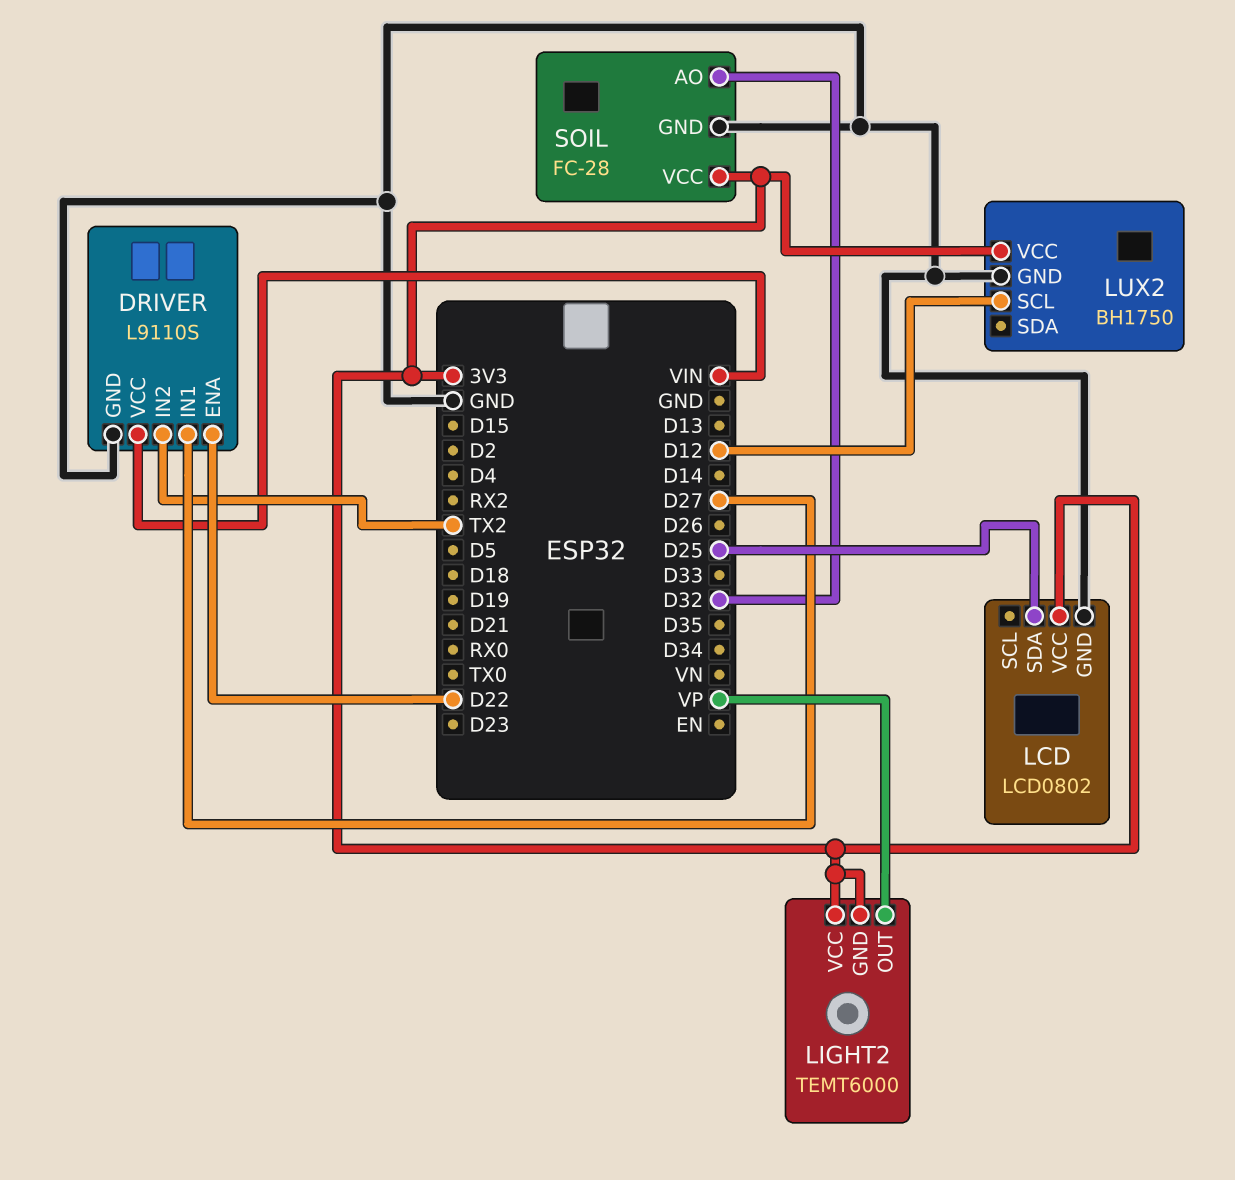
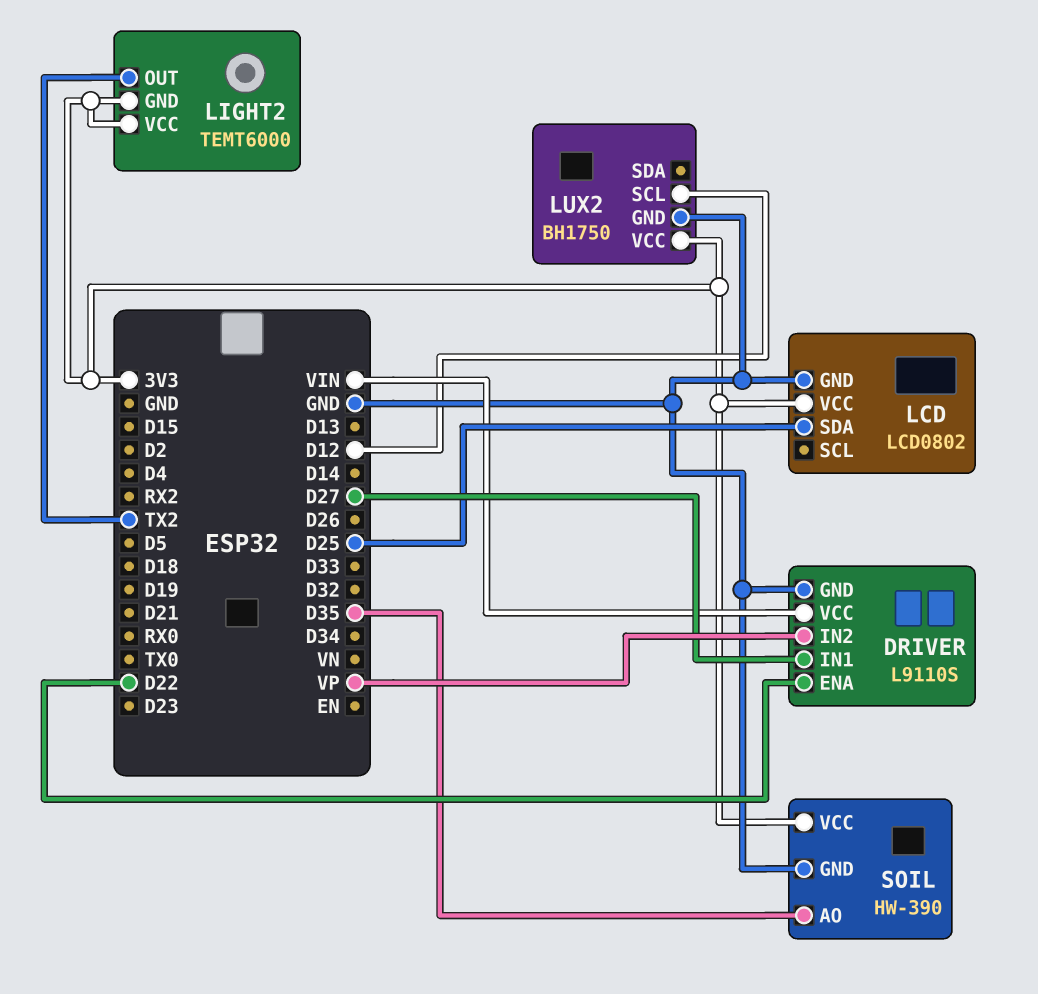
DRIVER pin IN2: TX2 -> VP
LIGHT2 pin OUT: VP -> TX2
SOIL: FC-28 -> HW-390
SOIL pin AO: D32 -> D35

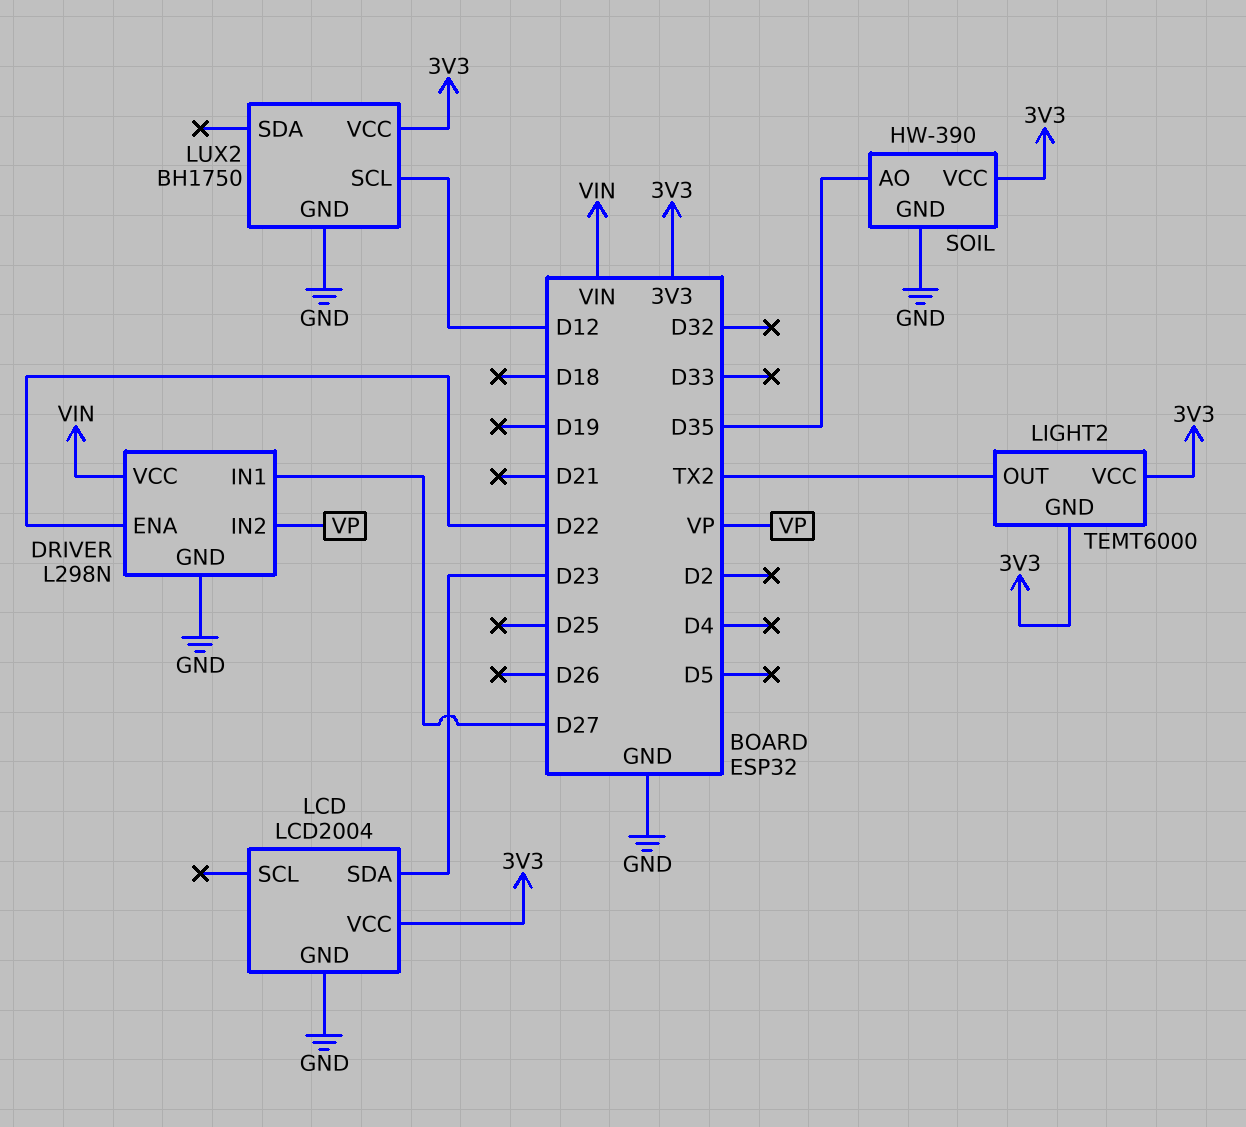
DRIVER: L9110S -> L298N
LCD: LCD0802 -> LCD2004
LCD pin SDA: D25 -> D23

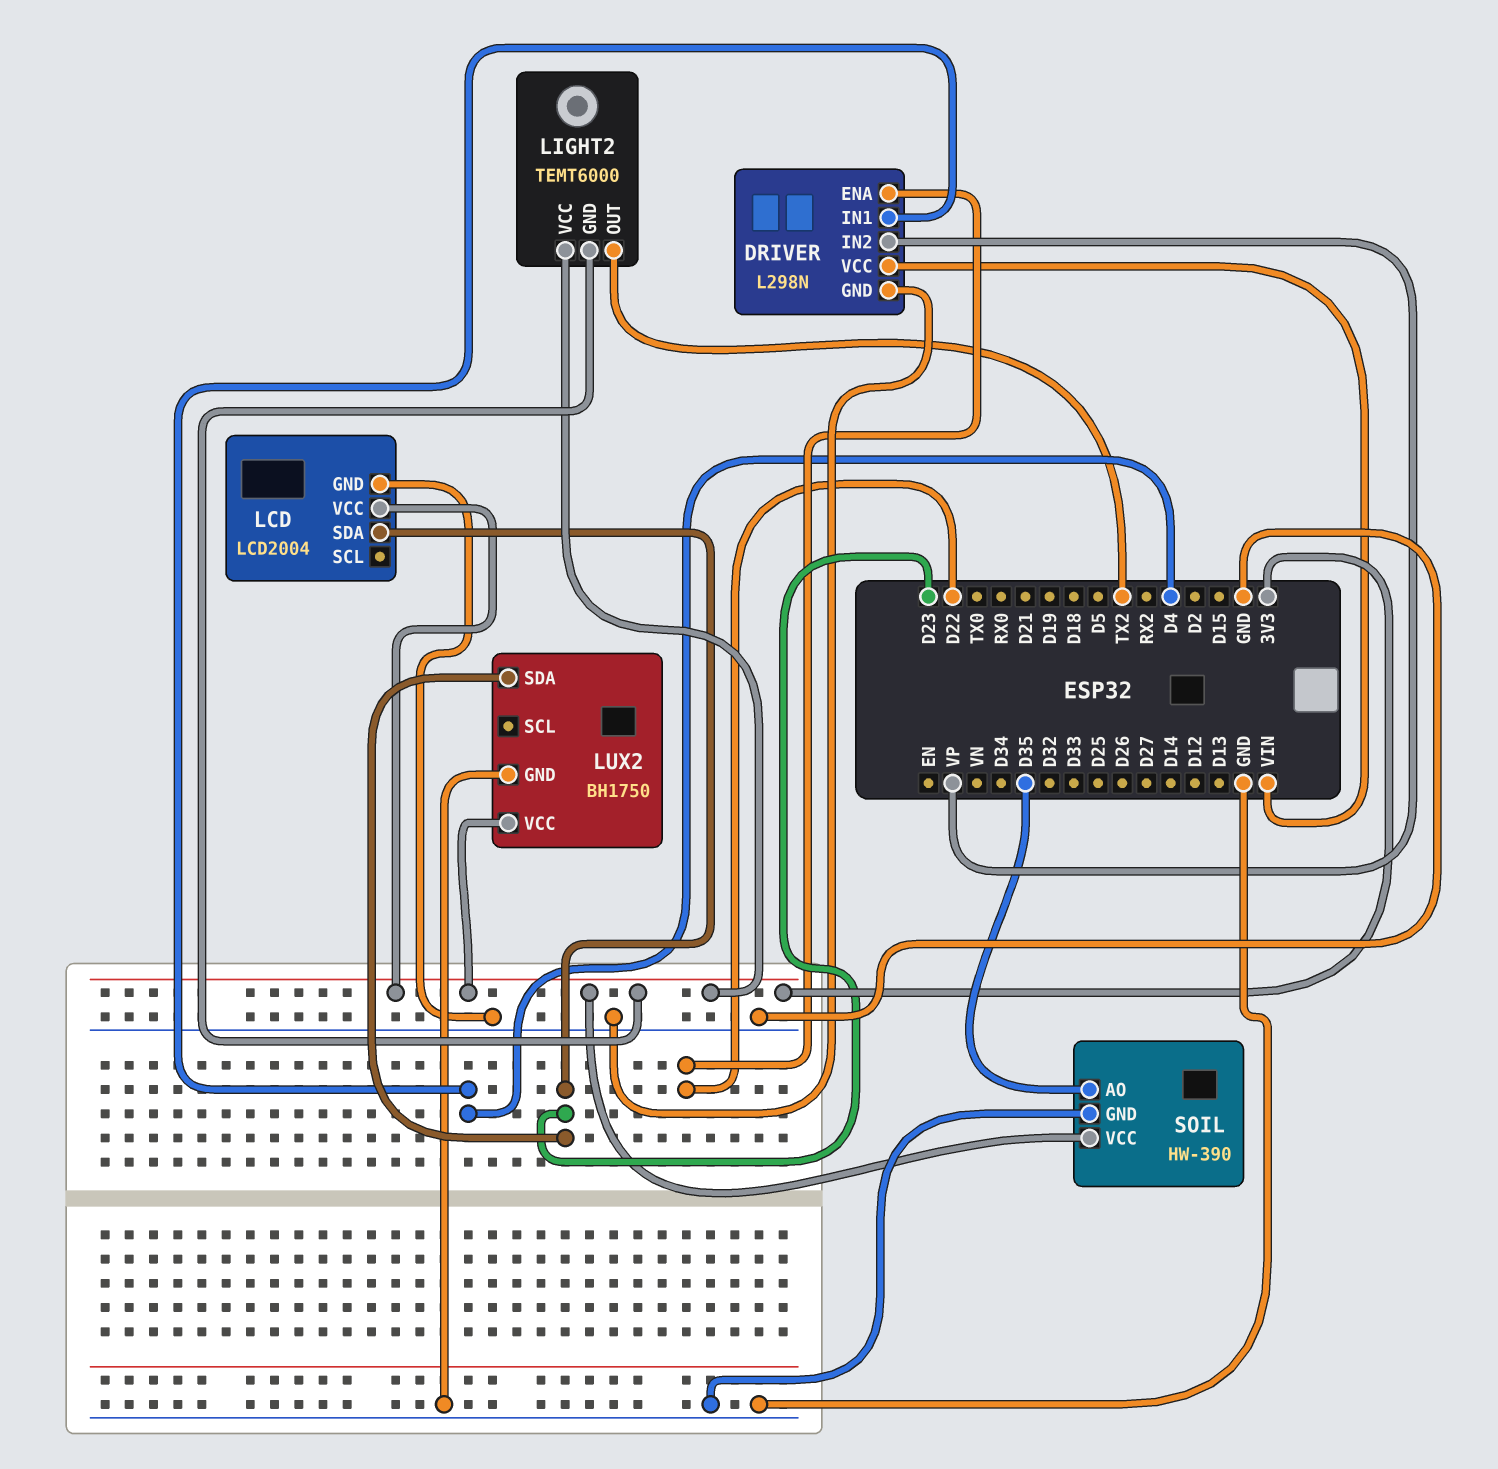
DRIVER pin IN1: D27 -> D4
LUX2 pin SCL: D12 -> none
LUX2 pin SDA: none -> D23

